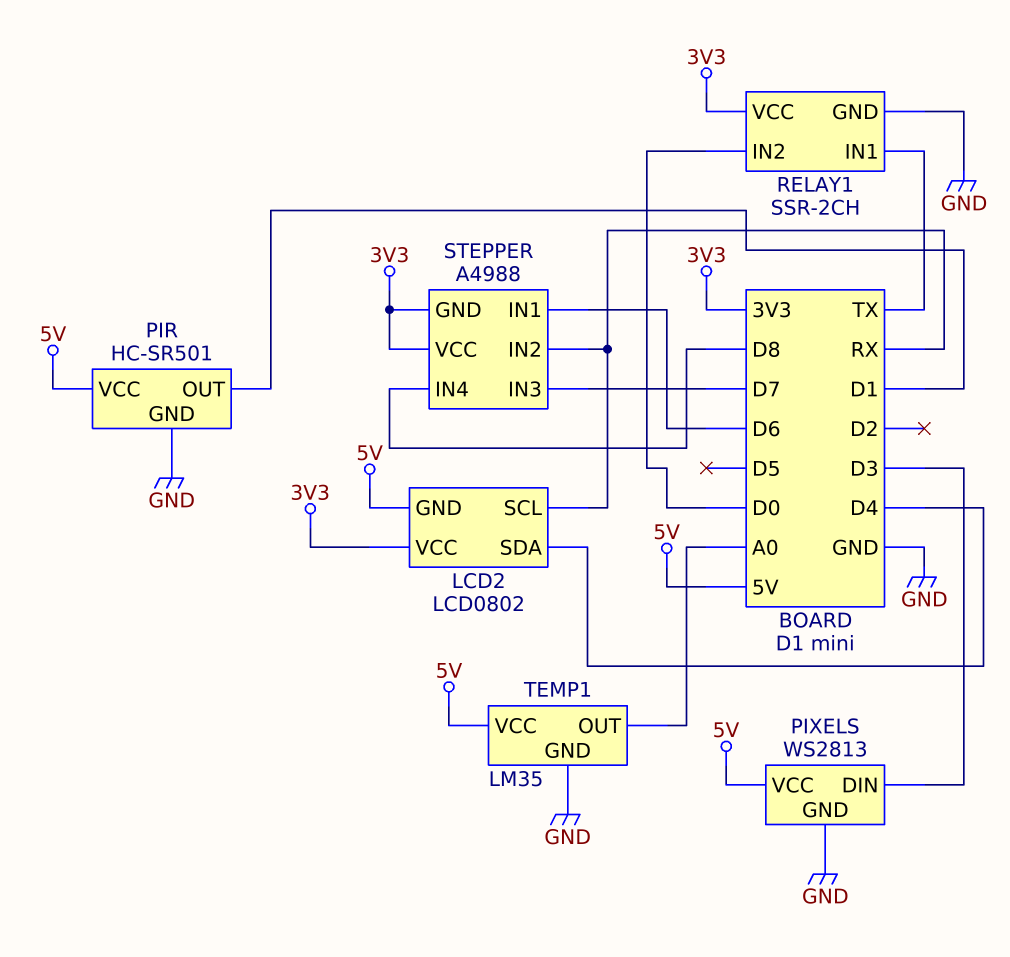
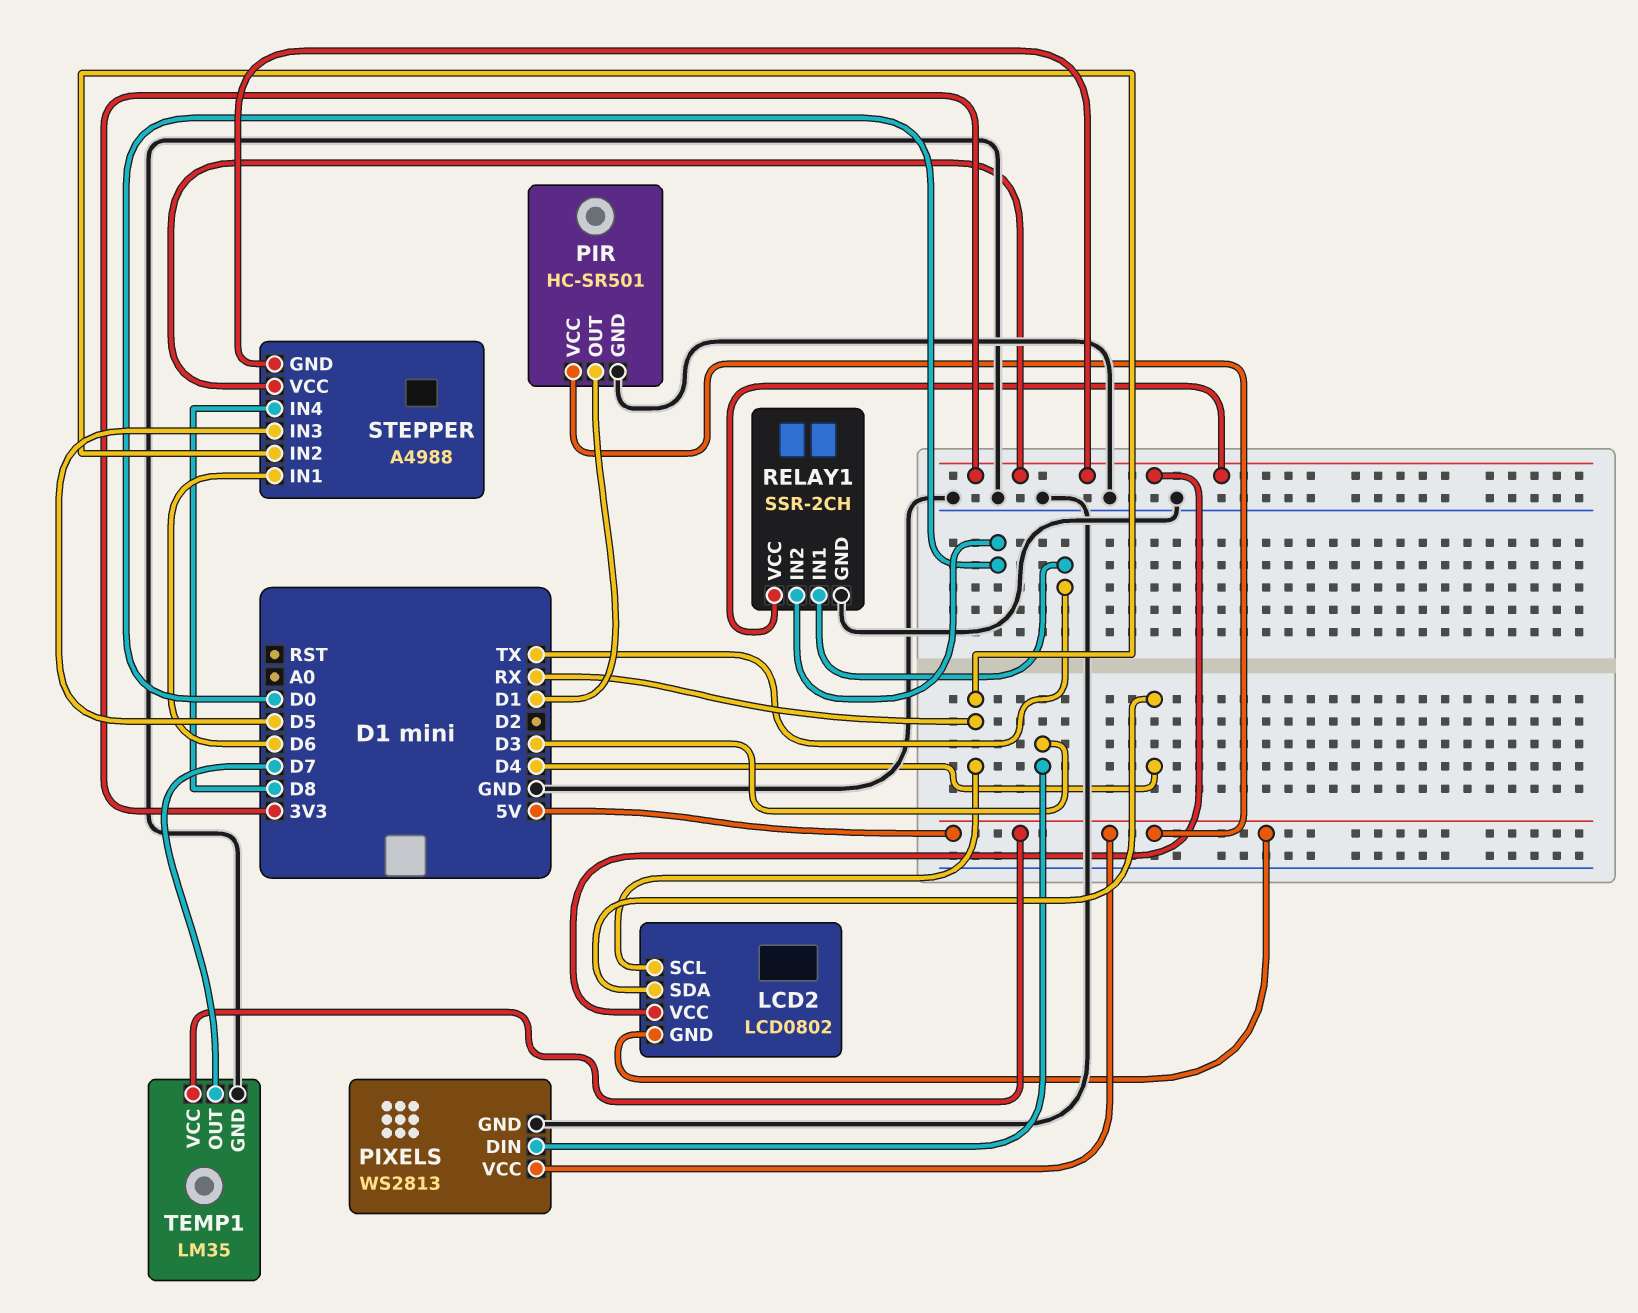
STEPPER pin IN3: D7 -> D5
TEMP1 pin OUT: A0 -> D7

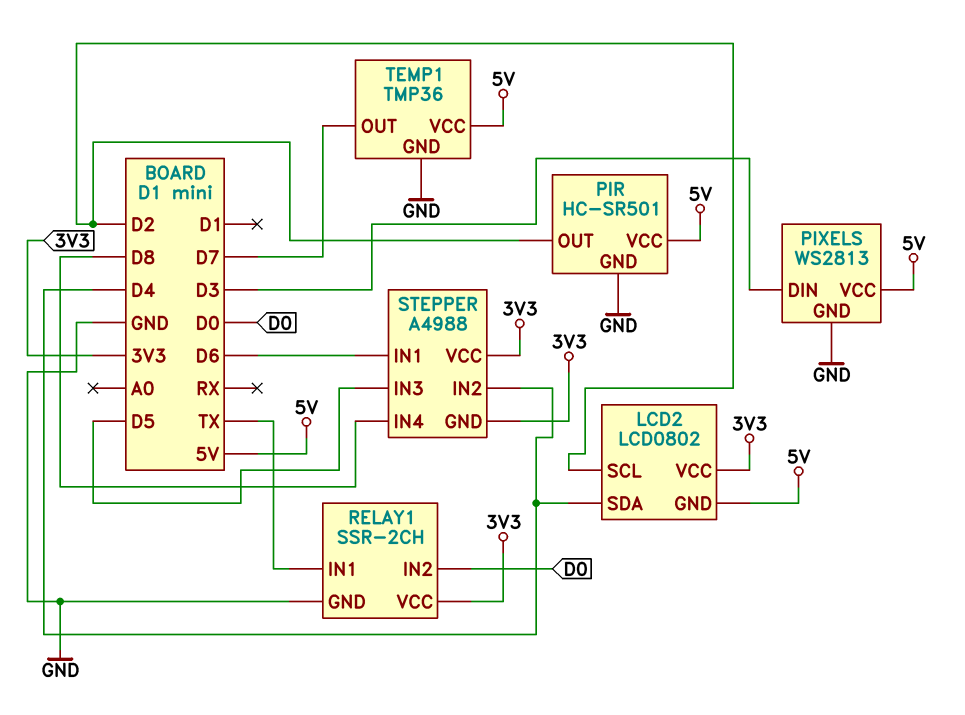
LCD2 pin SCL: RX -> D2
PIR pin OUT: D1 -> D2
STEPPER pin IN2: RX -> D4
TEMP1: LM35 -> TMP36

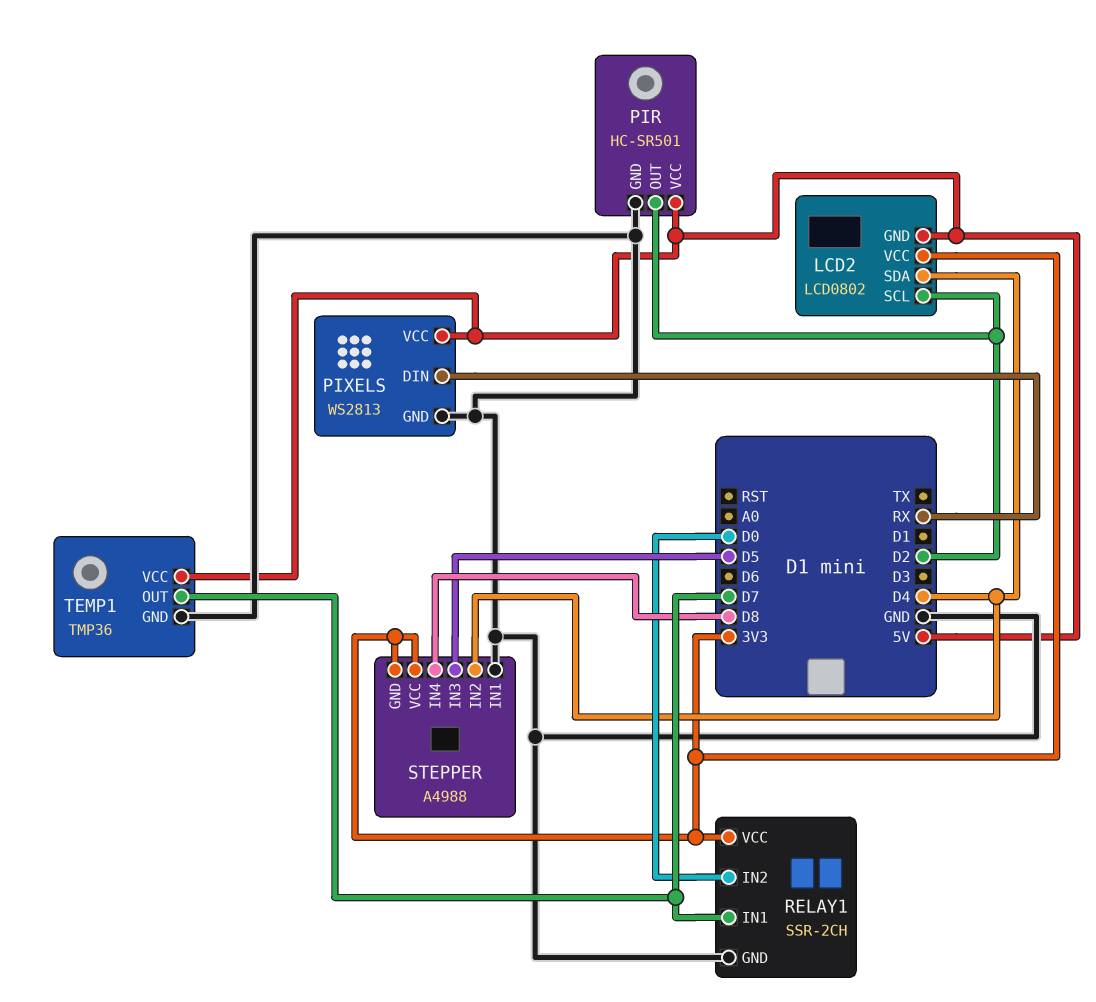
PIXELS pin DIN: D3 -> RX
RELAY1 pin IN1: TX -> D7
STEPPER pin IN1: D6 -> GND

